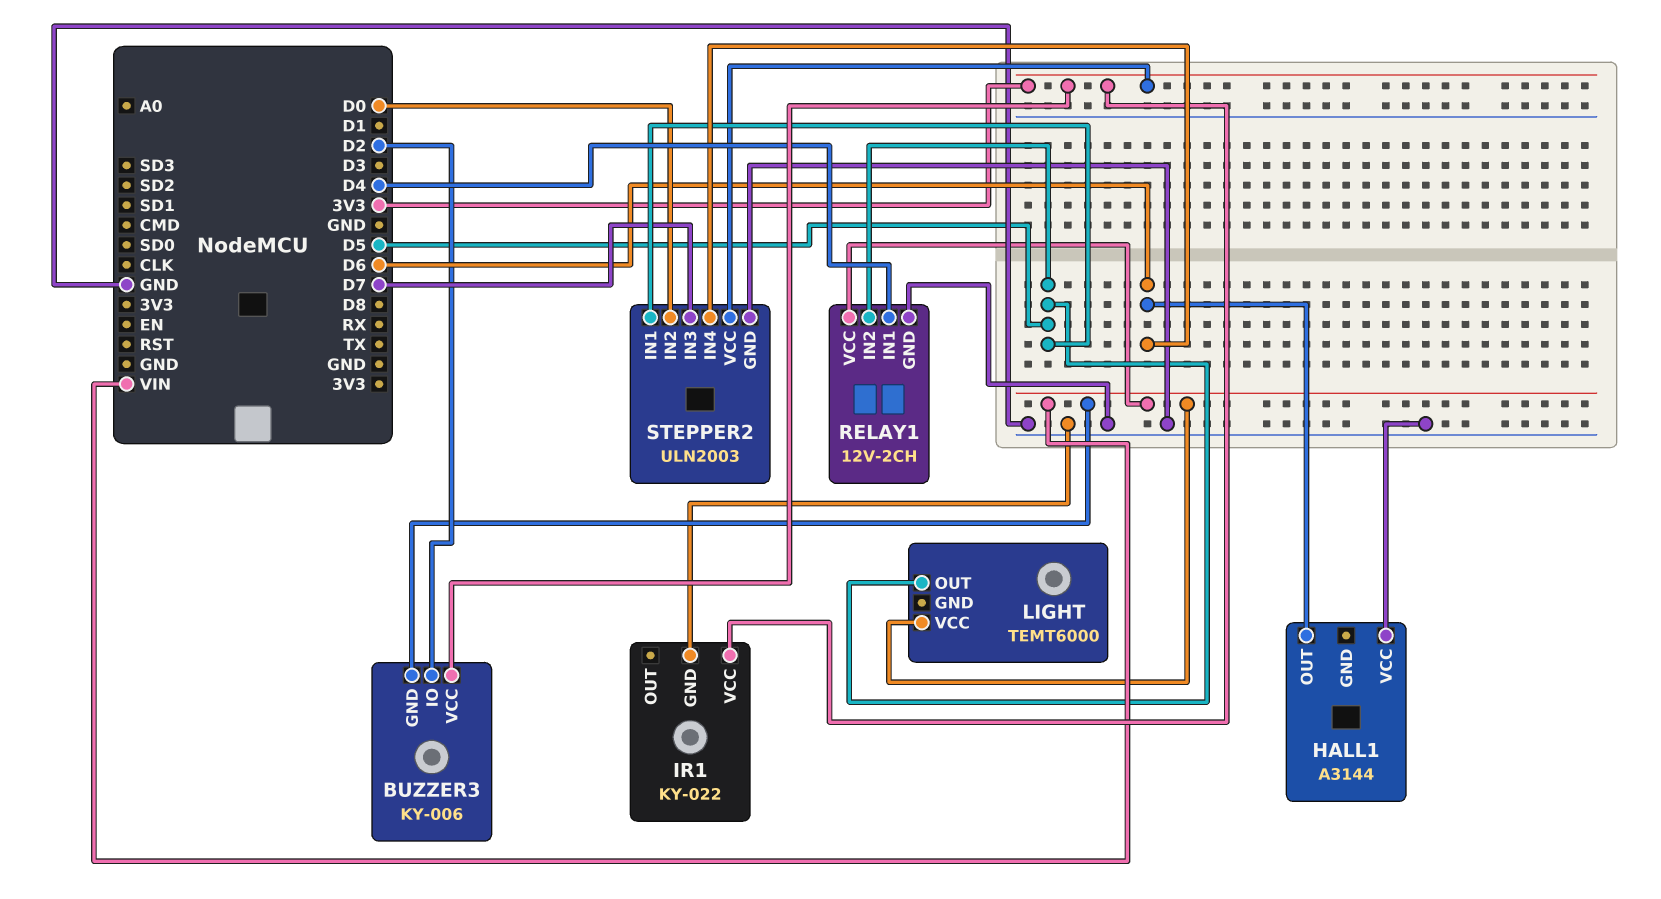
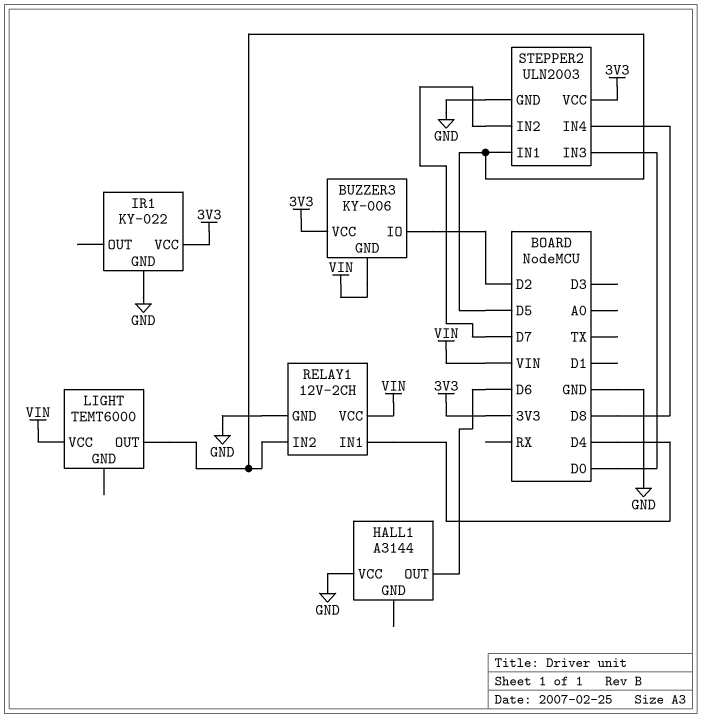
STEPPER2 pin IN2: D0 -> D7
STEPPER2 pin IN3: D7 -> D0
STEPPER2 pin IN4: D6 -> D8

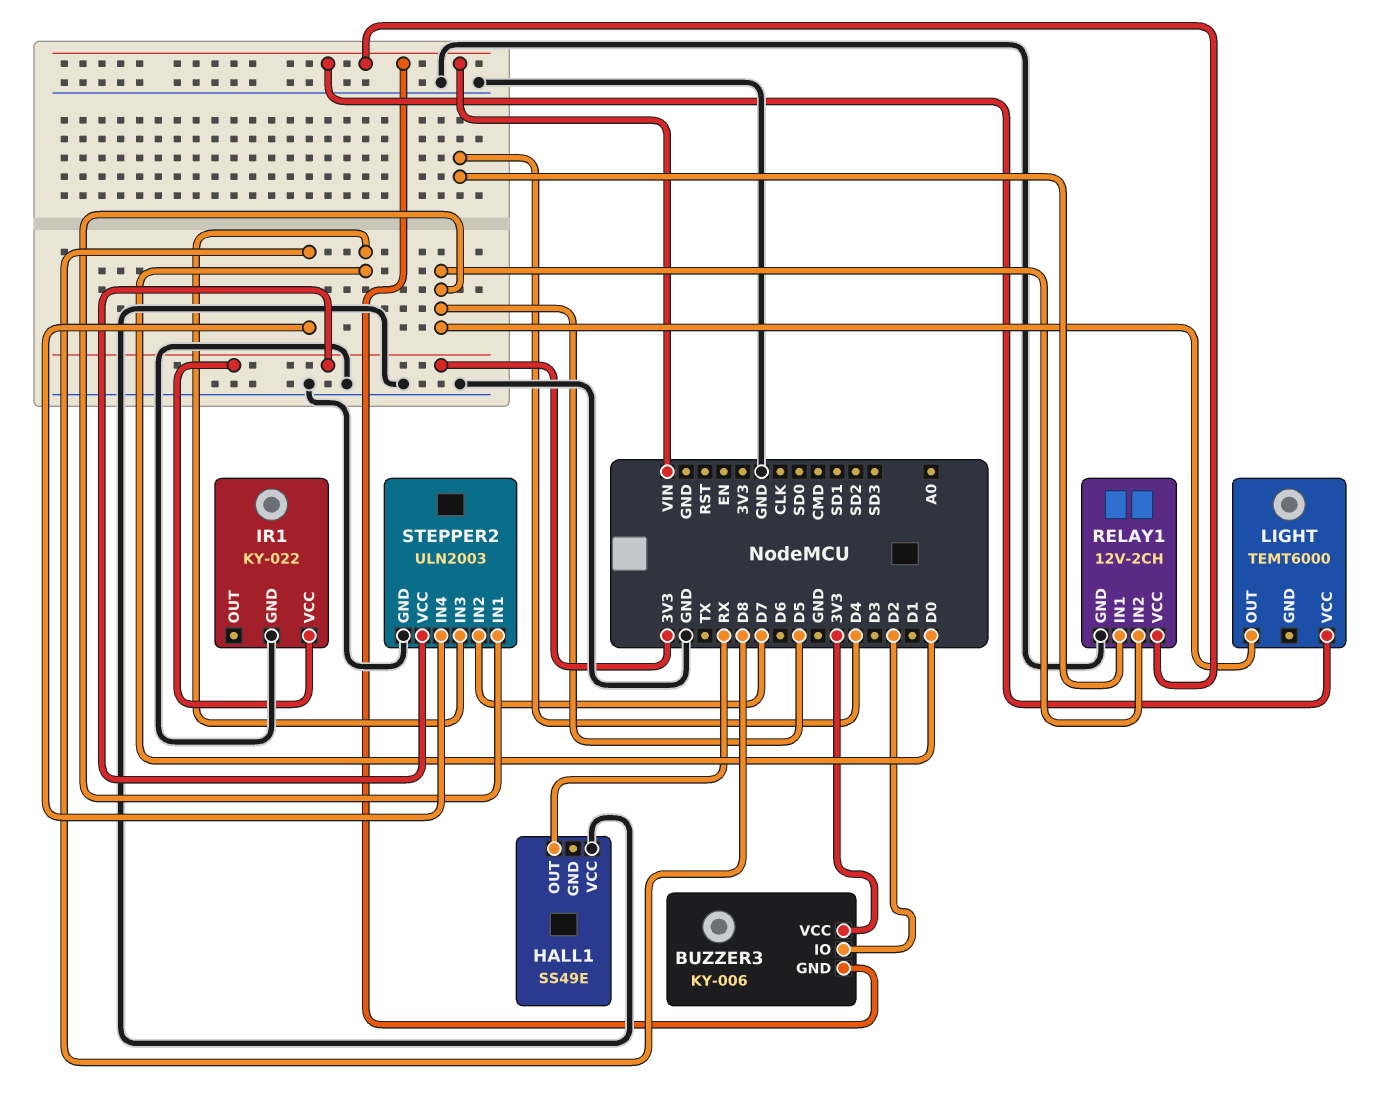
HALL1: A3144 -> SS49E
HALL1 pin OUT: D6 -> RX

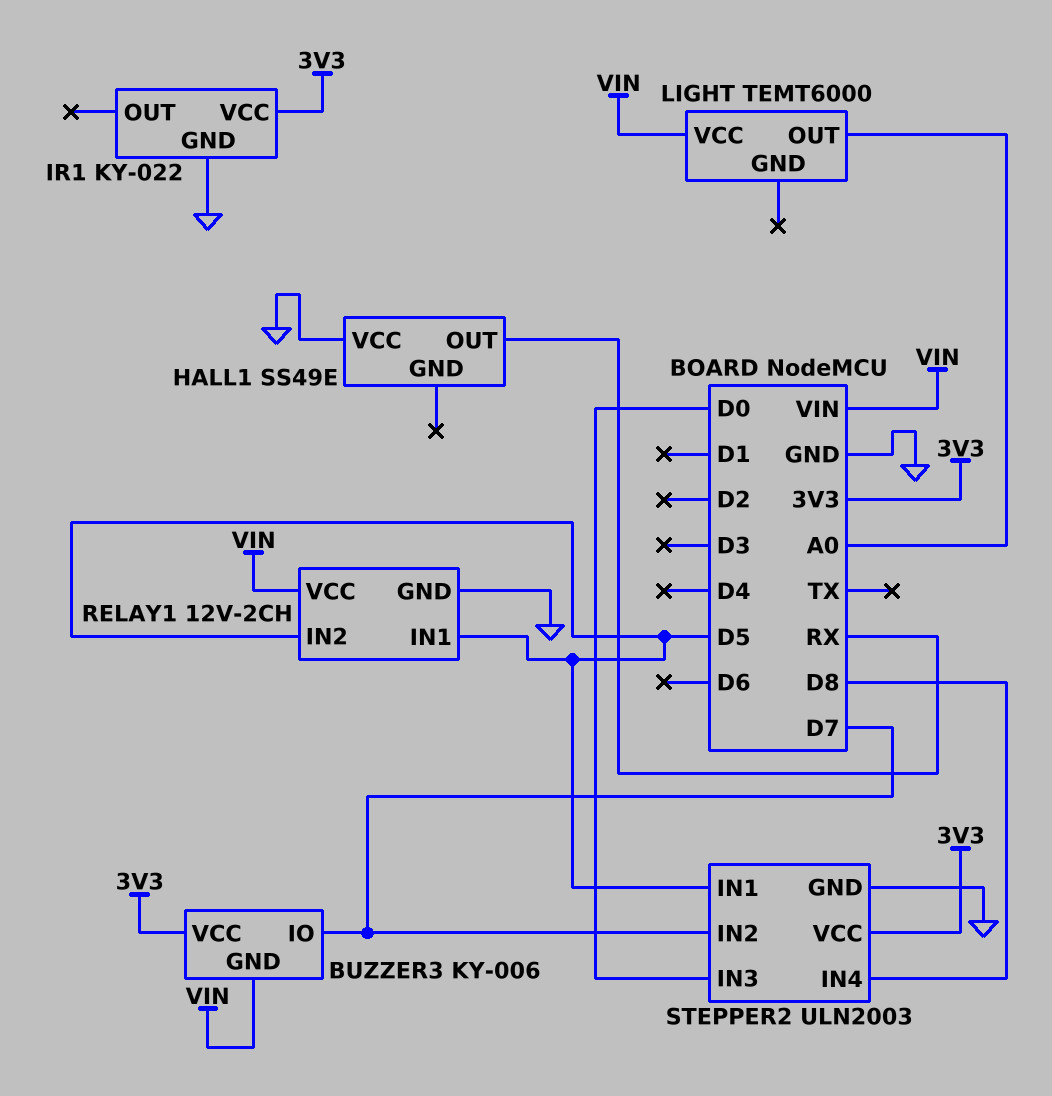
BUZZER3 pin IO: D2 -> D7
LIGHT pin OUT: D5 -> A0
RELAY1 pin IN1: D4 -> D5

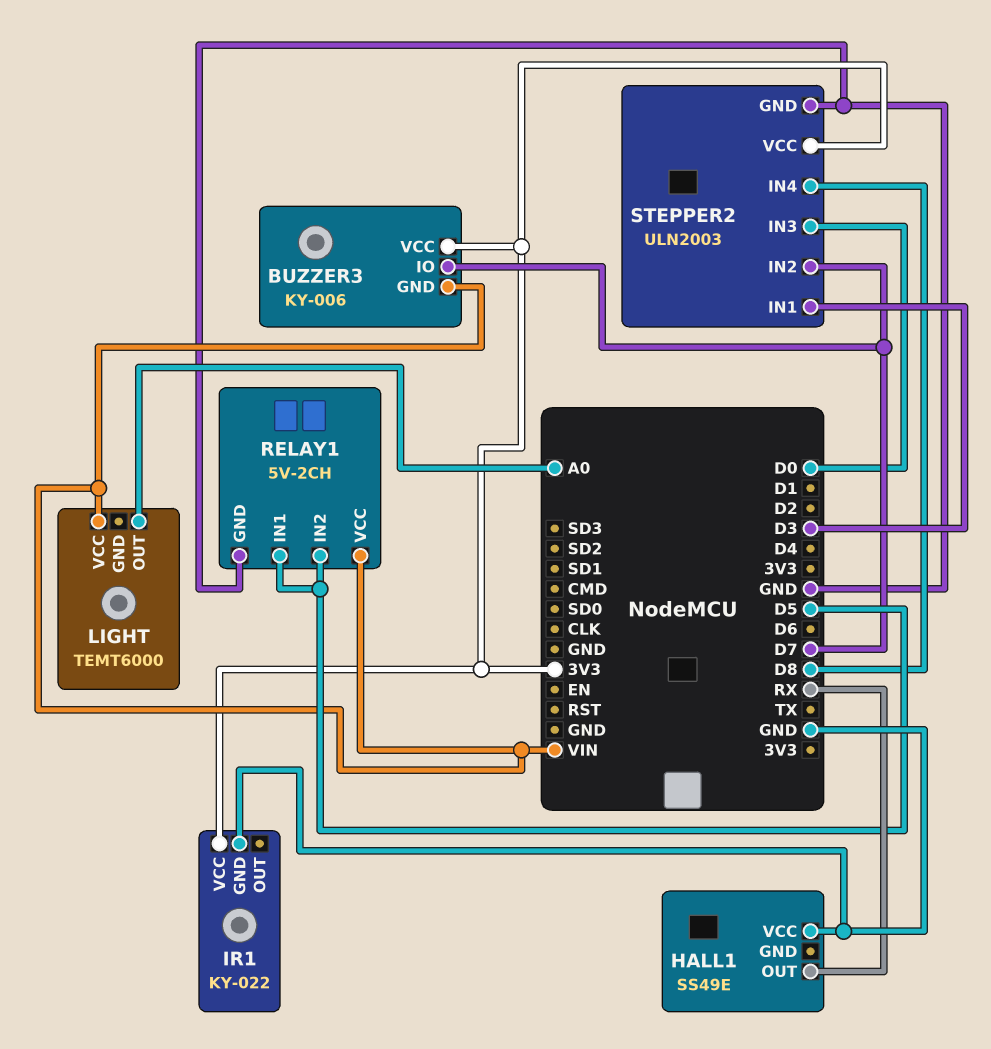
RELAY1: 12V-2CH -> 5V-2CH
STEPPER2 pin IN1: D5 -> D3

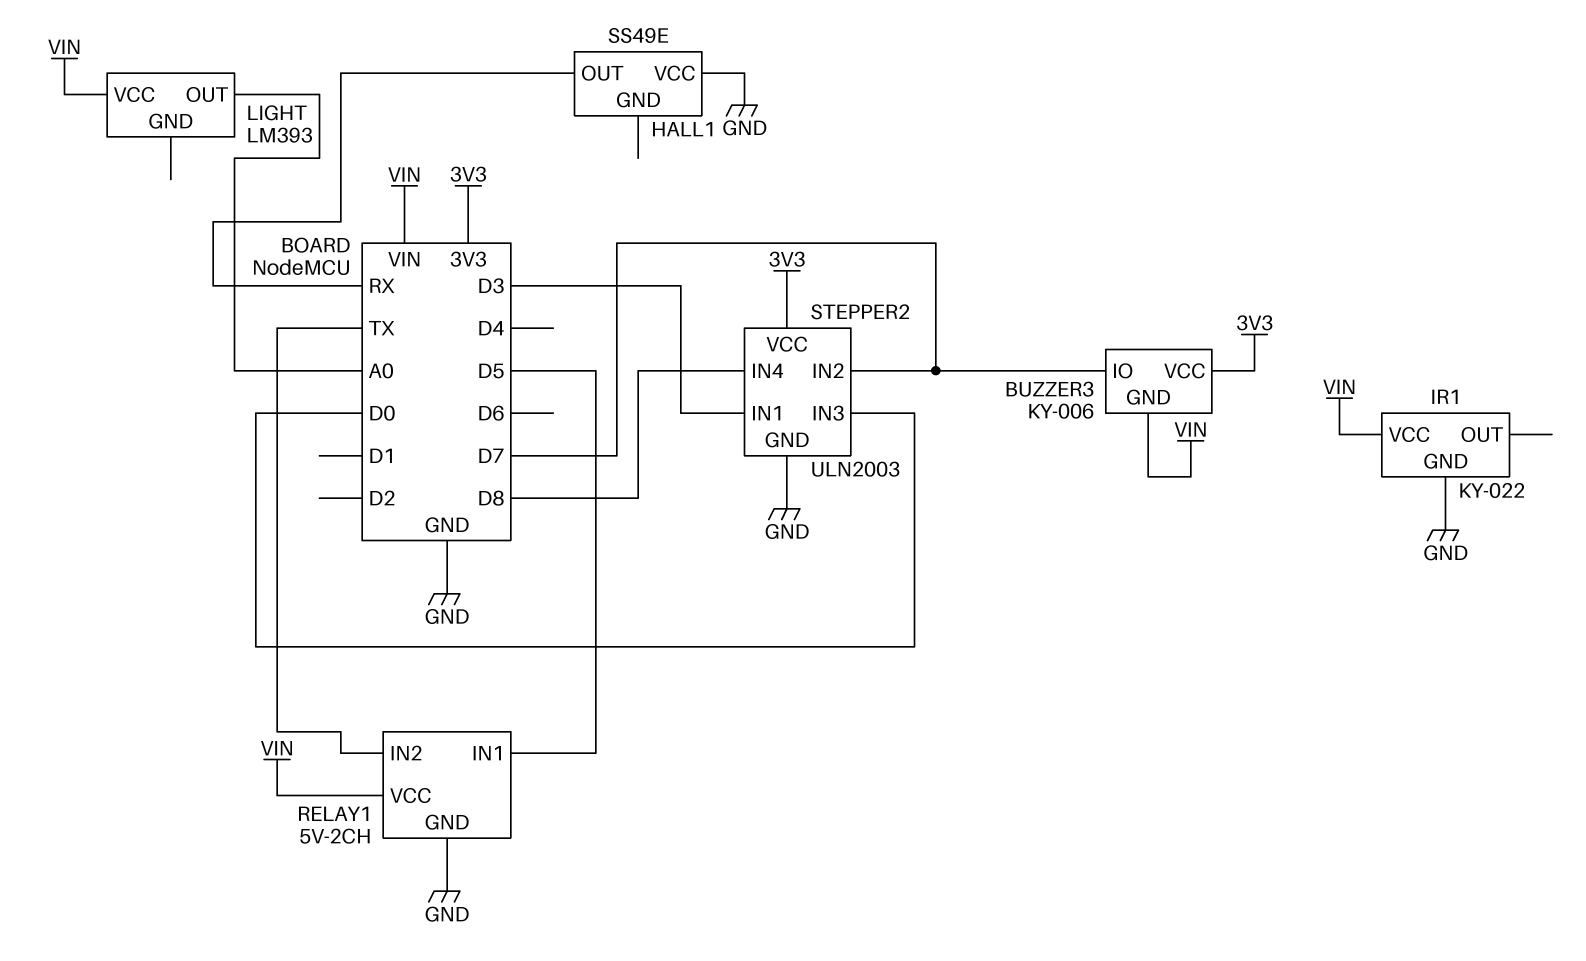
IR1 pin VCC: 3V3 -> VIN
LIGHT: TEMT6000 -> LM393
RELAY1 pin IN2: D5 -> TX

